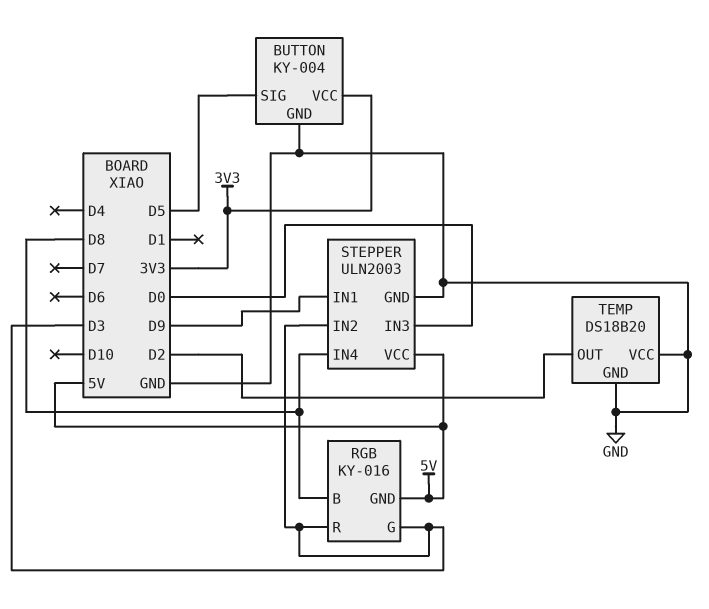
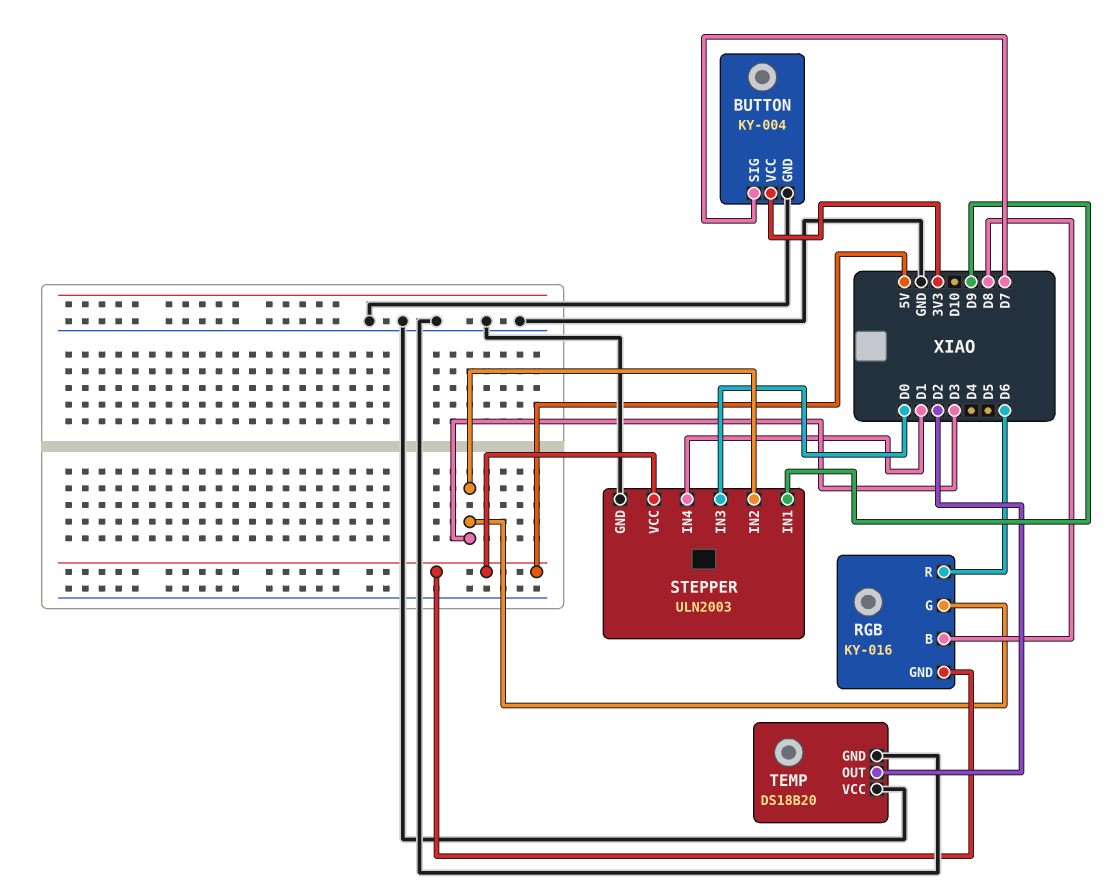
BUTTON pin SIG: D5 -> D7
RGB pin R: D3 -> D6
STEPPER pin IN4: D8 -> D1

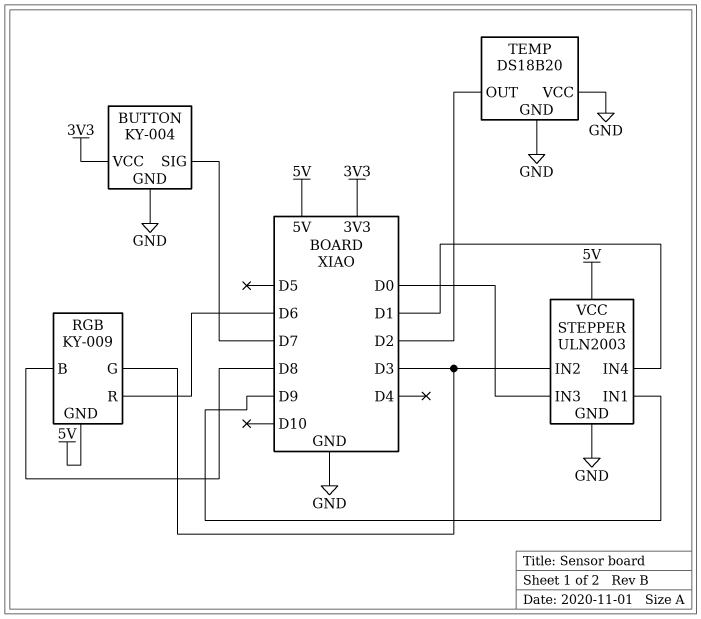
RGB: KY-016 -> KY-009

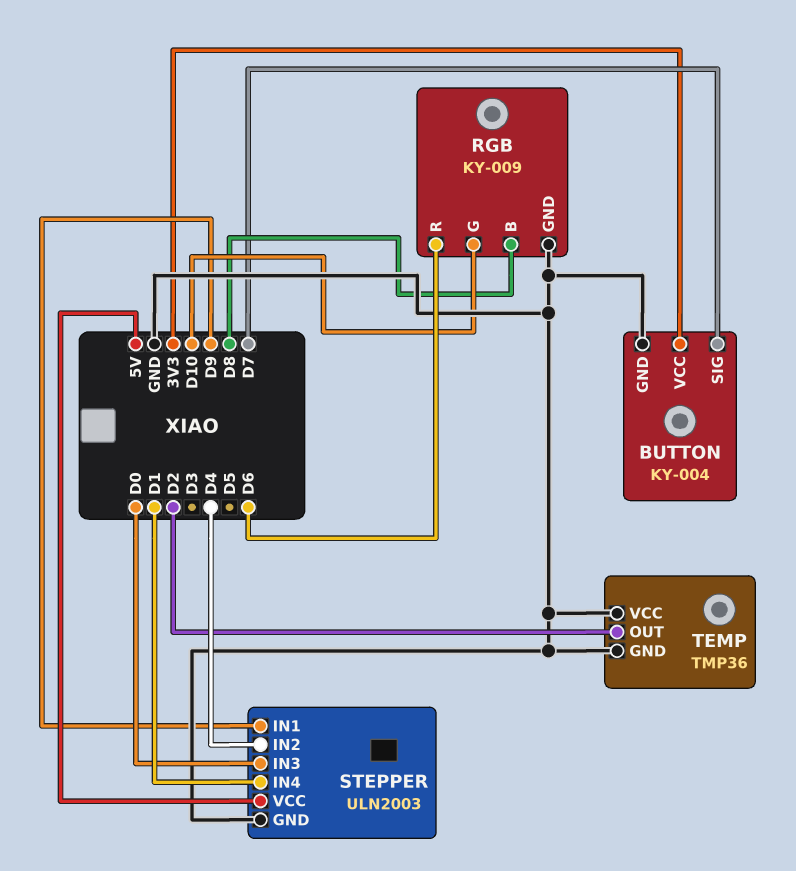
RGB pin G: D3 -> D10
RGB pin GND: 5V -> GND
STEPPER pin IN2: D3 -> D4
TEMP: DS18B20 -> TMP36

